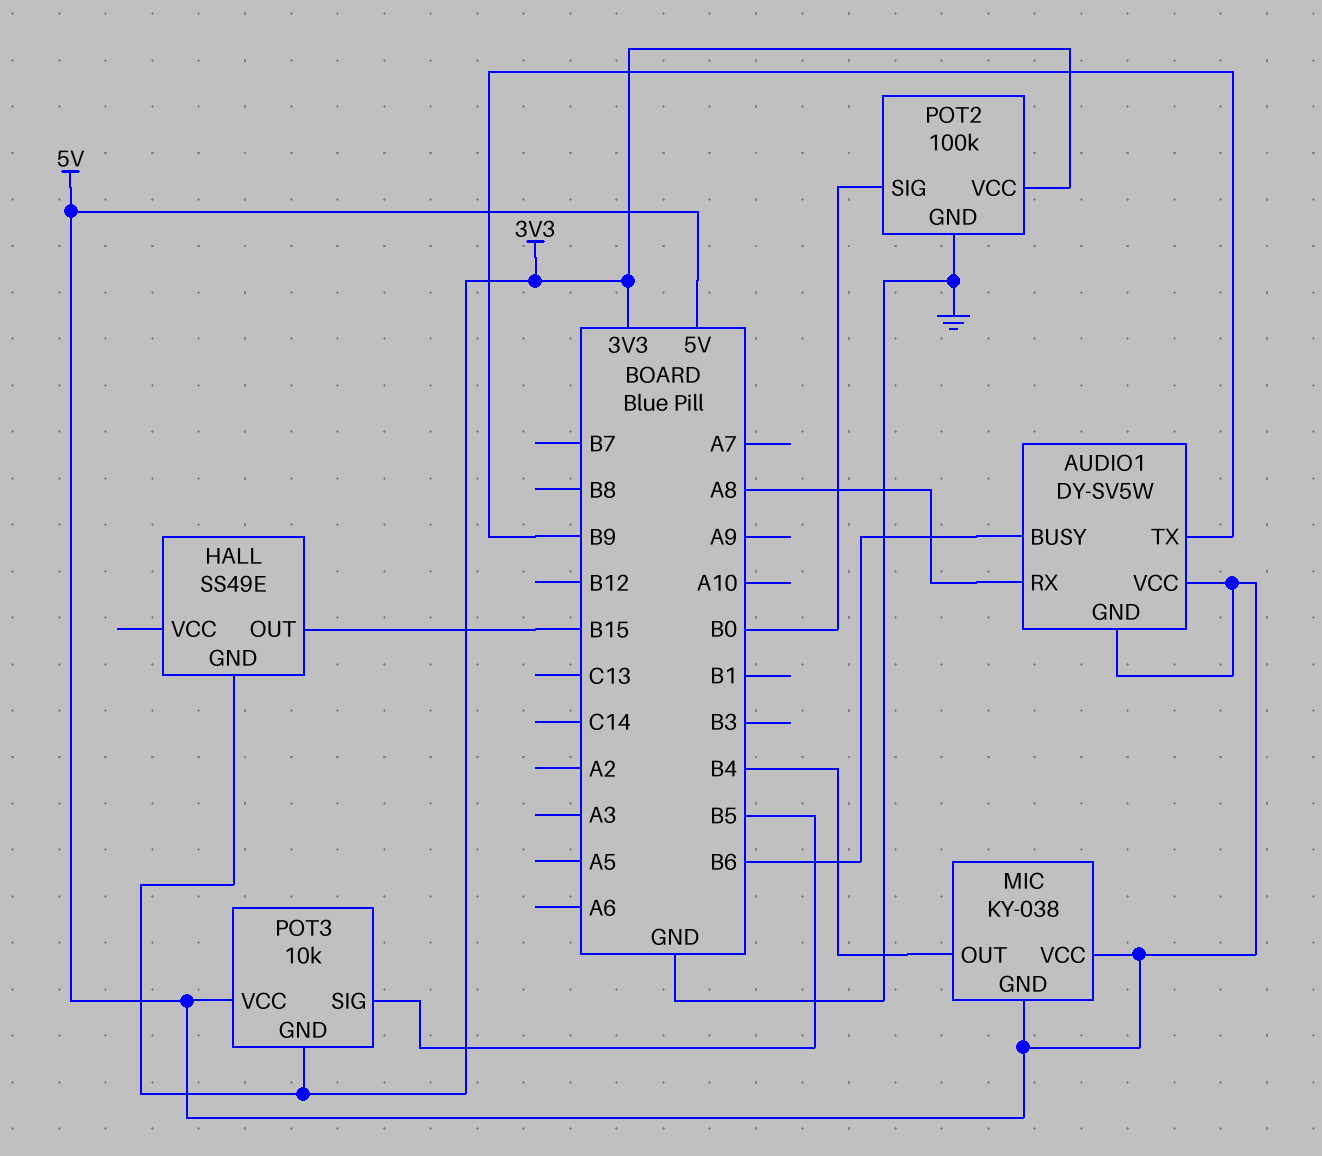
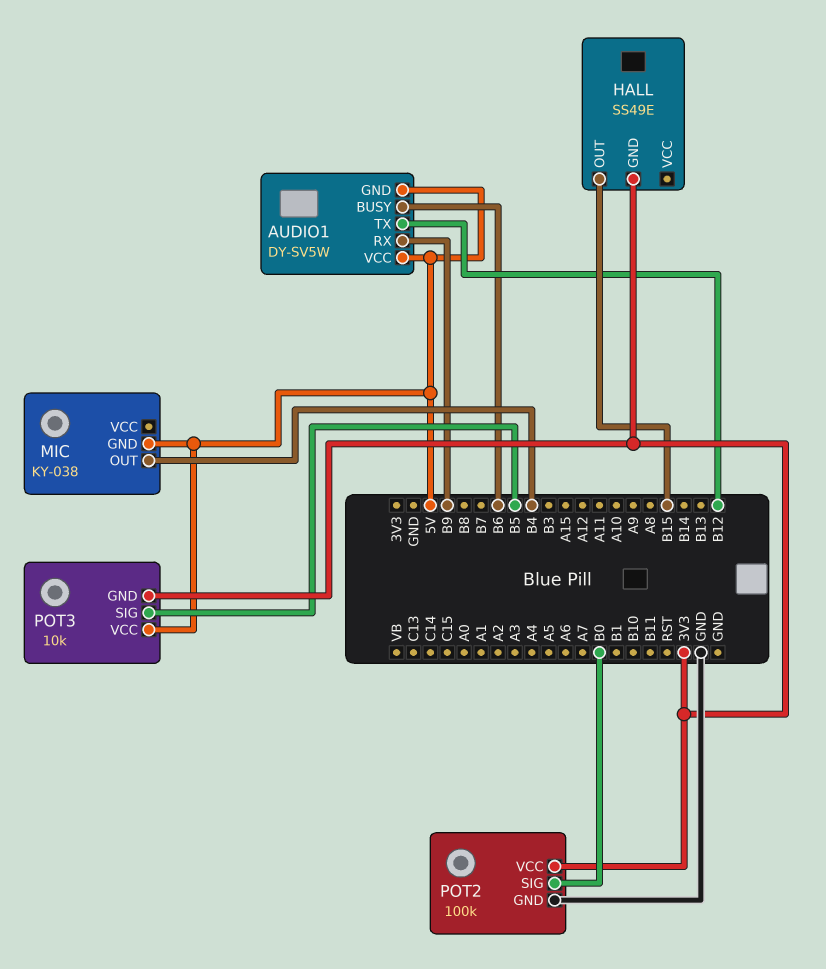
AUDIO1 pin RX: A8 -> B9
AUDIO1 pin TX: B9 -> B12
MIC pin VCC: 5V -> none

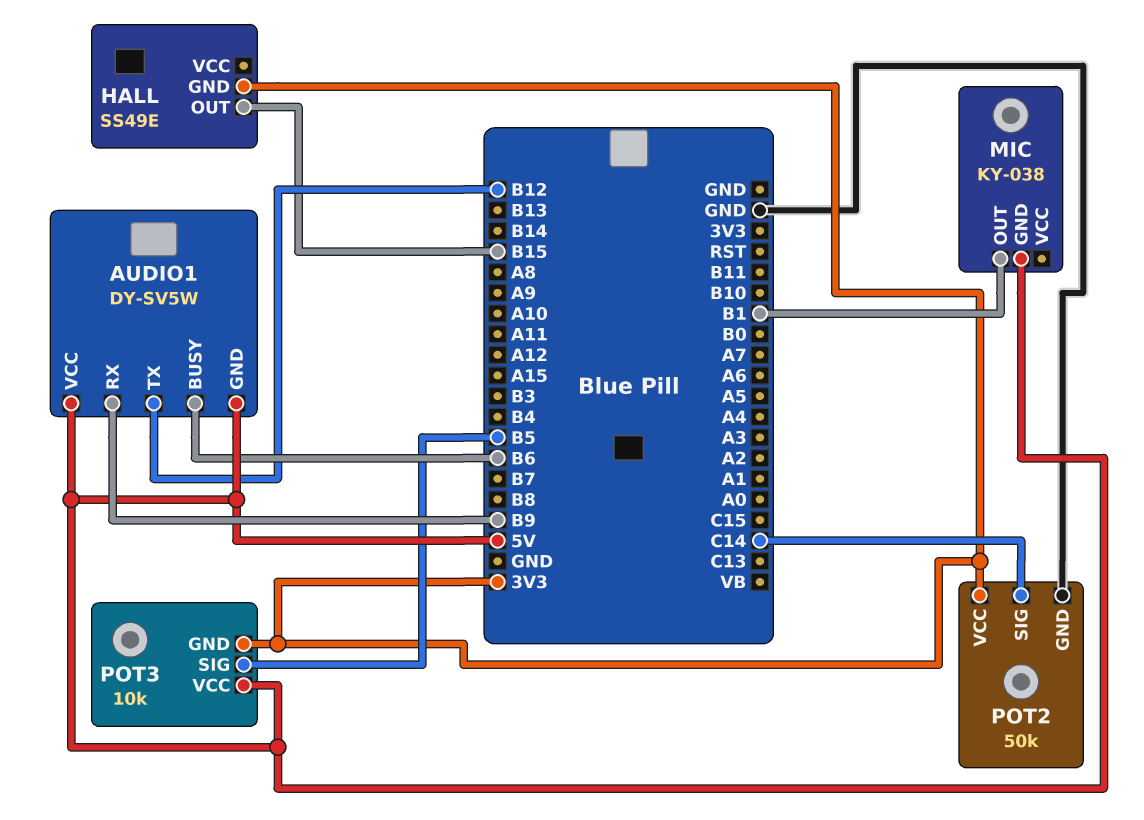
MIC pin OUT: B4 -> B1
POT2: 100k -> 50k
POT2 pin SIG: B0 -> C14

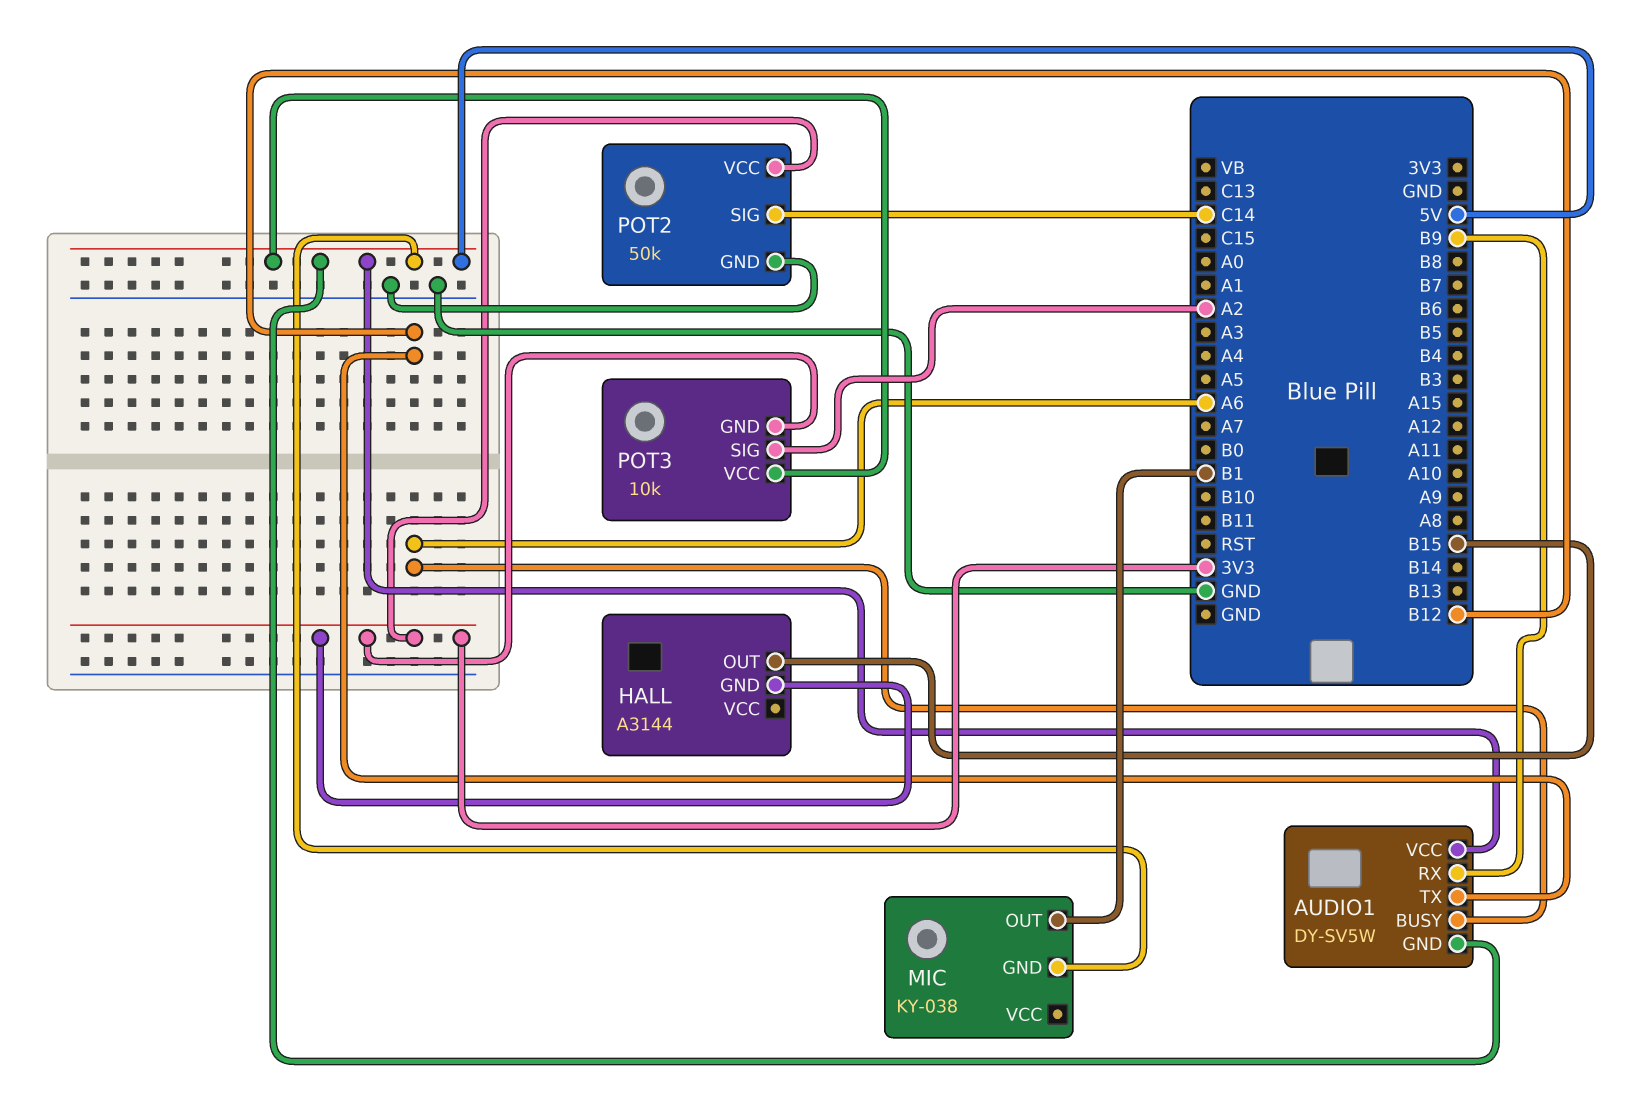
AUDIO1 pin BUSY: B6 -> A6
HALL: SS49E -> A3144
POT3 pin SIG: B5 -> A2

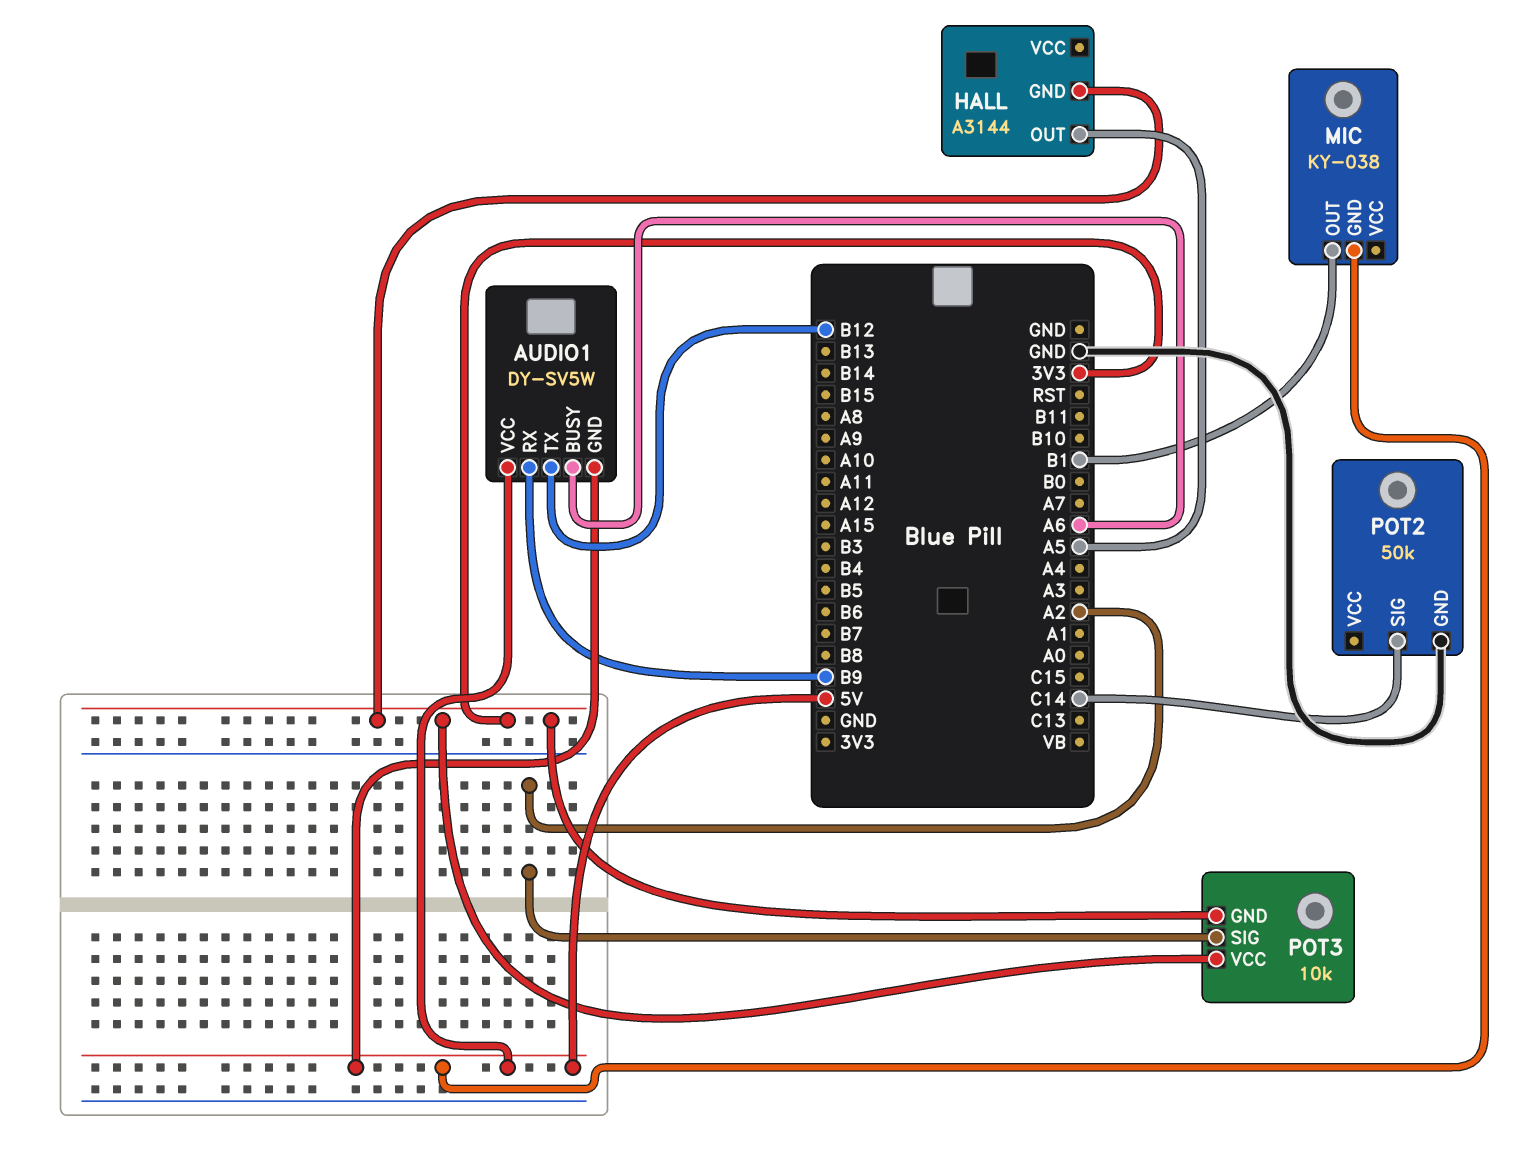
HALL pin OUT: B15 -> A5
POT2 pin VCC: 3V3 -> none
POT3 pin VCC: 5V -> 3V3

